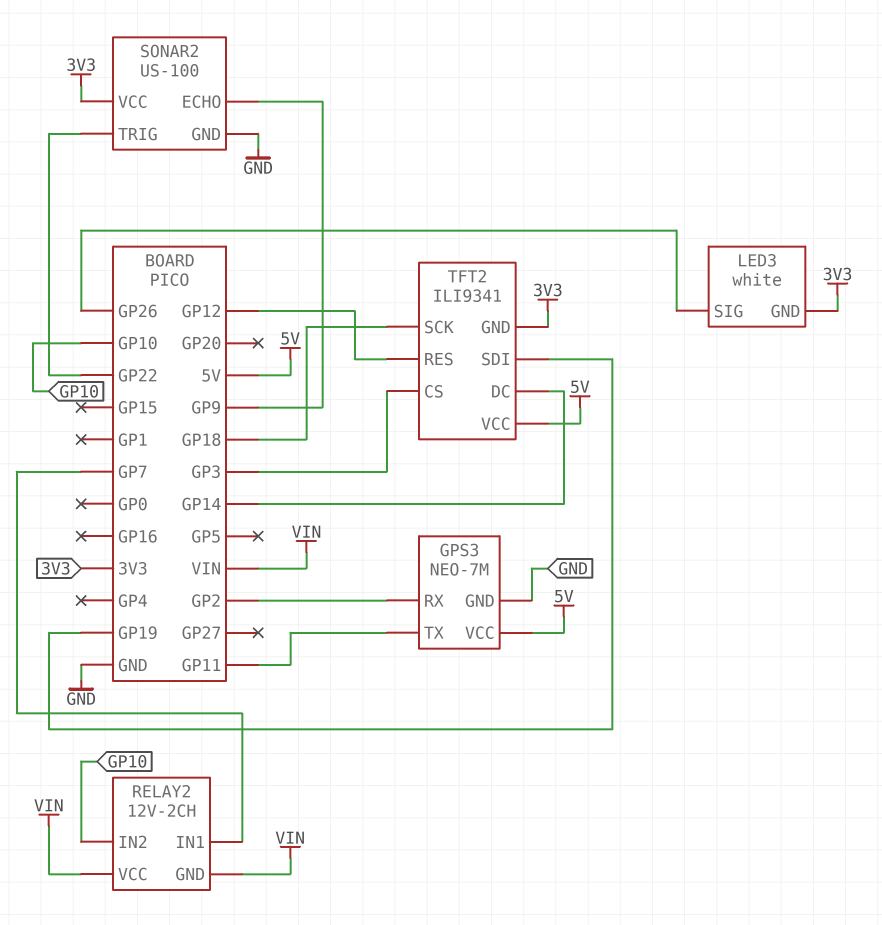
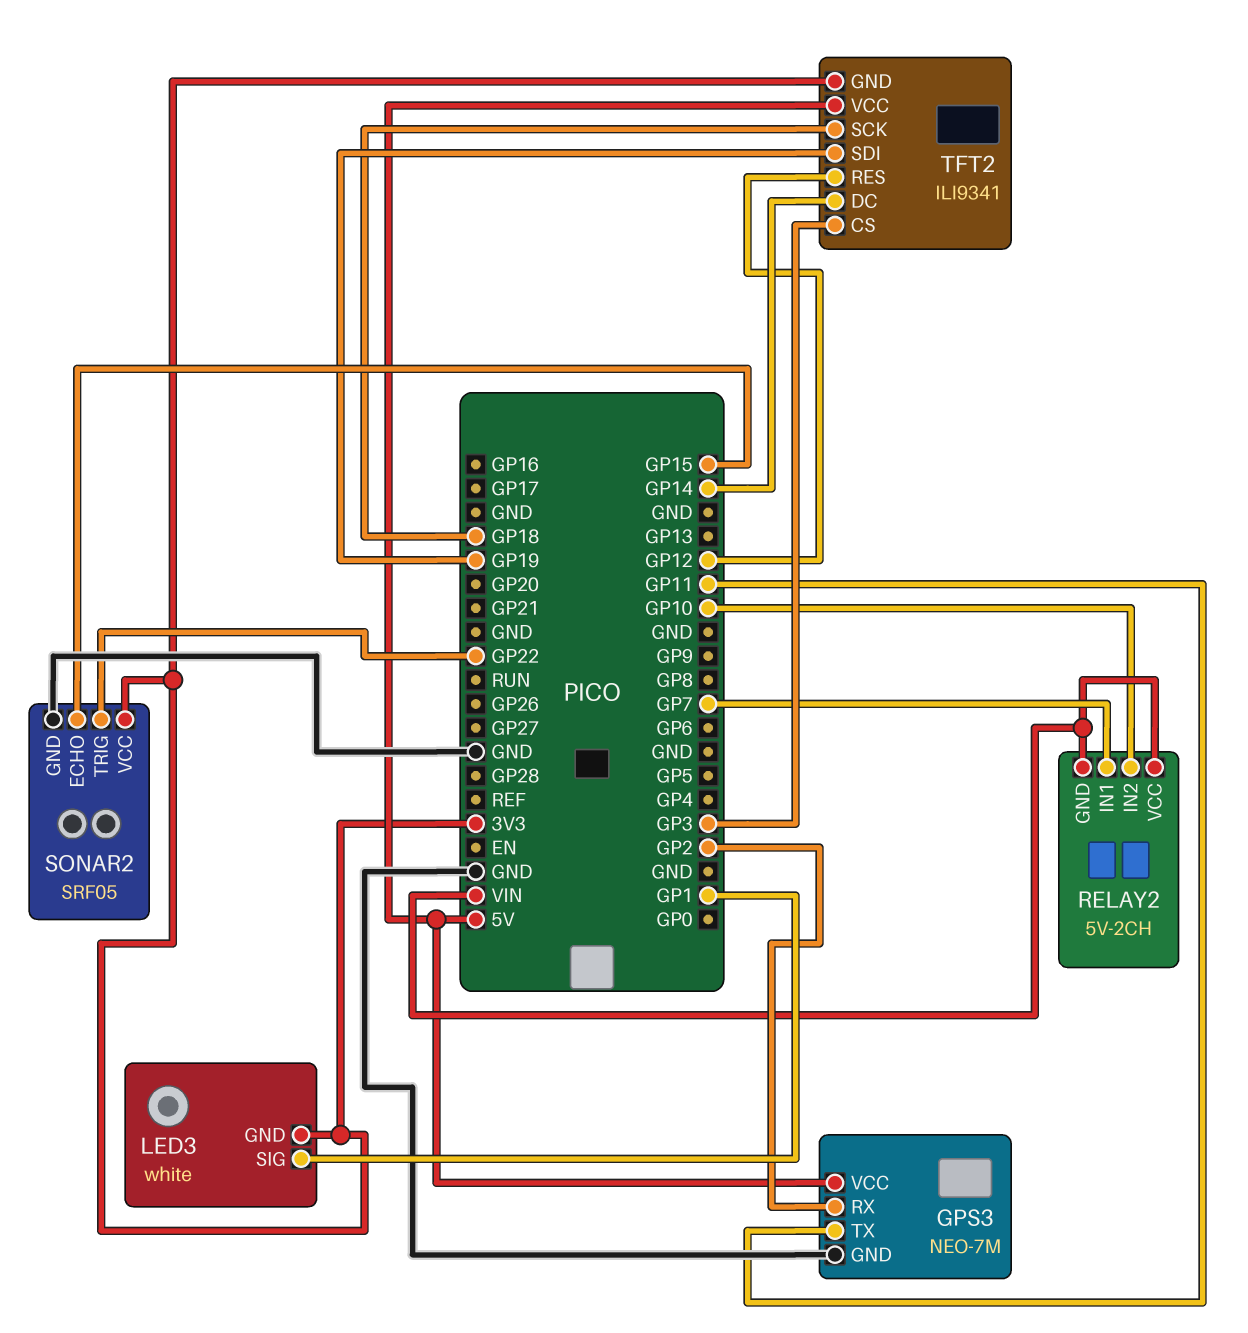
LED3 pin SIG: GP26 -> GP1
RELAY2: 12V-2CH -> 5V-2CH
SONAR2: US-100 -> SRF05
SONAR2 pin ECHO: GP9 -> GP15

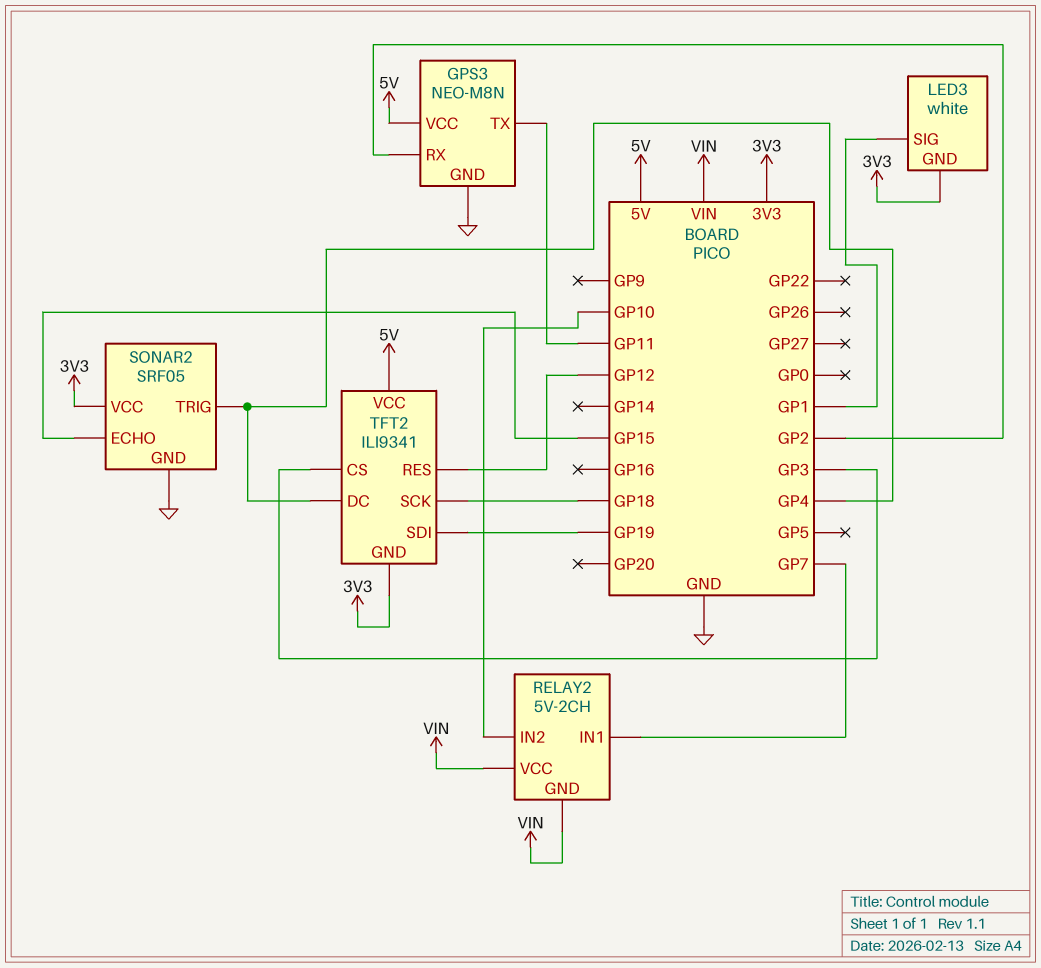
GPS3: NEO-7M -> NEO-M8N
SONAR2 pin TRIG: GP22 -> GP4
TFT2 pin DC: GP14 -> GP4

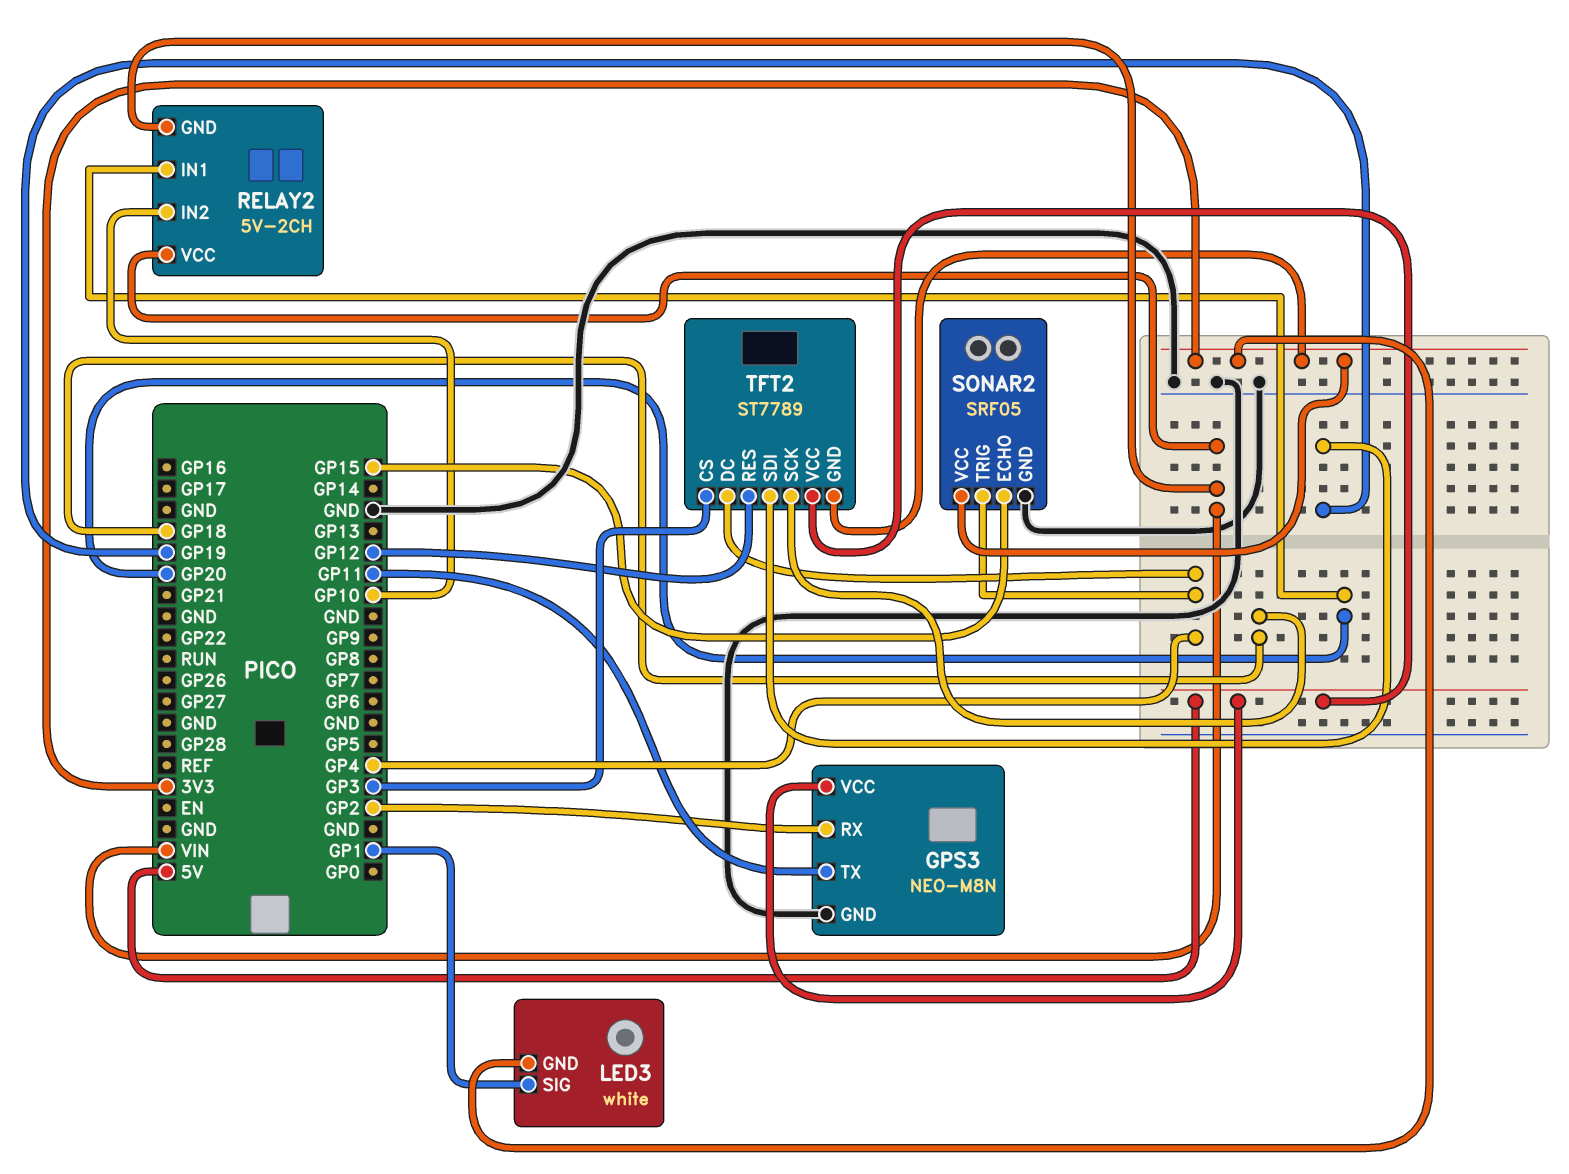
RELAY2 pin IN1: GP7 -> GP20
TFT2: ILI9341 -> ST7789

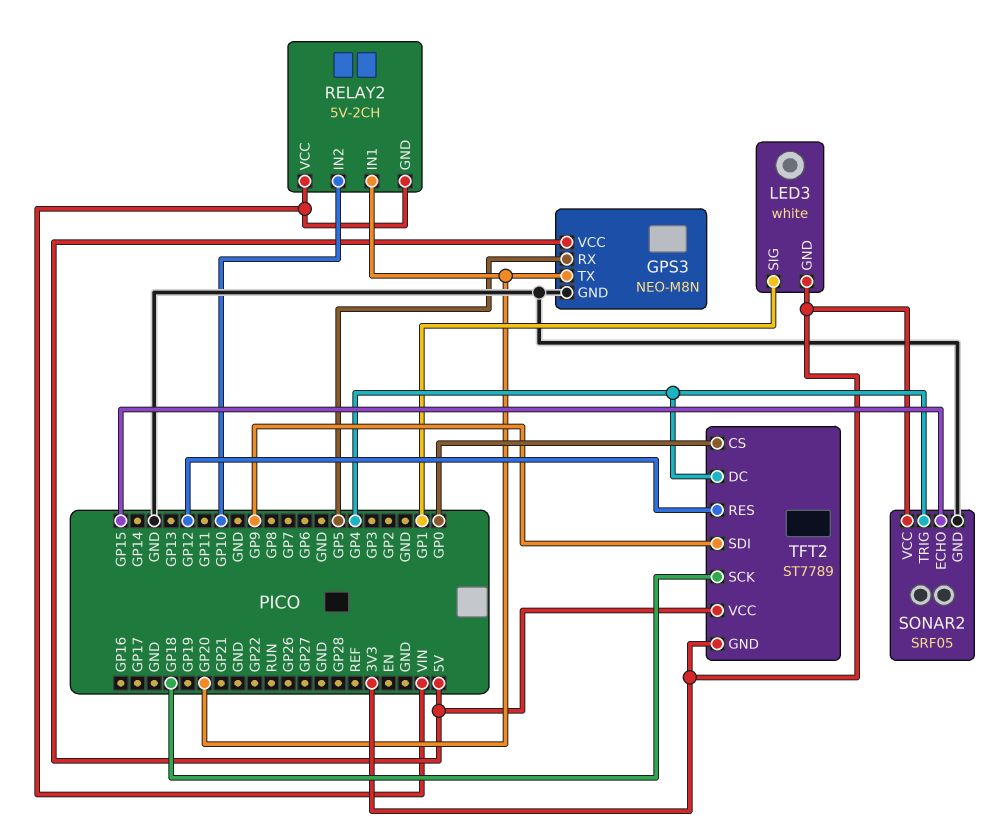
GPS3 pin RX: GP2 -> GP5
GPS3 pin TX: GP11 -> GP20
TFT2 pin CS: GP3 -> GP0
TFT2 pin SDI: GP19 -> GP9

